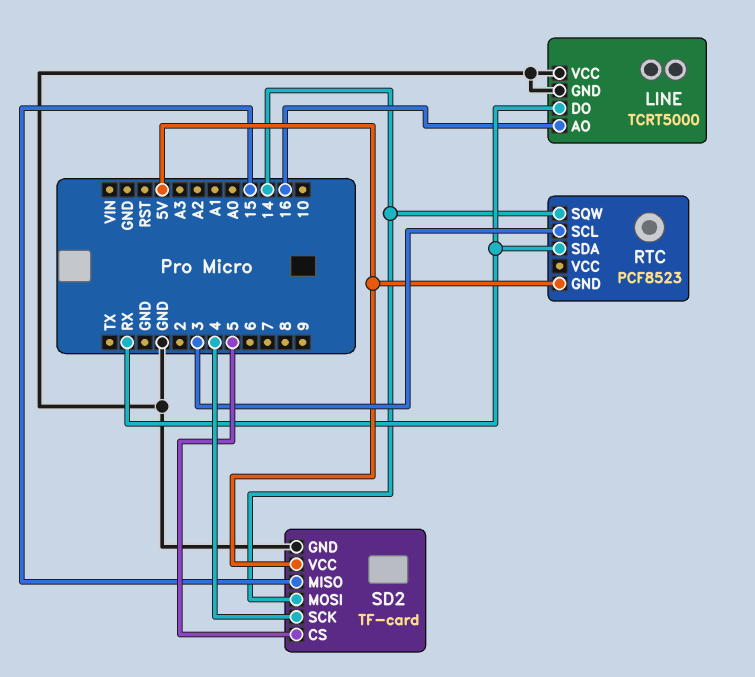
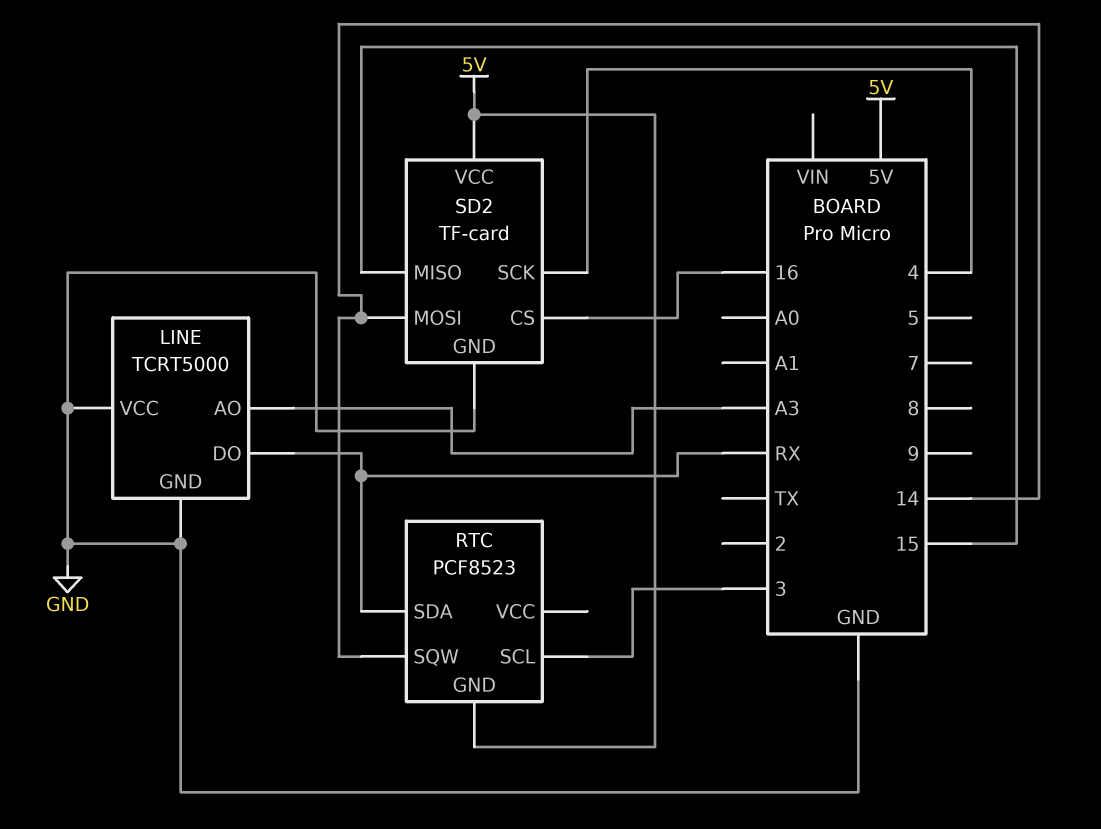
LINE pin AO: 16 -> A3
SD2 pin CS: 5 -> 16

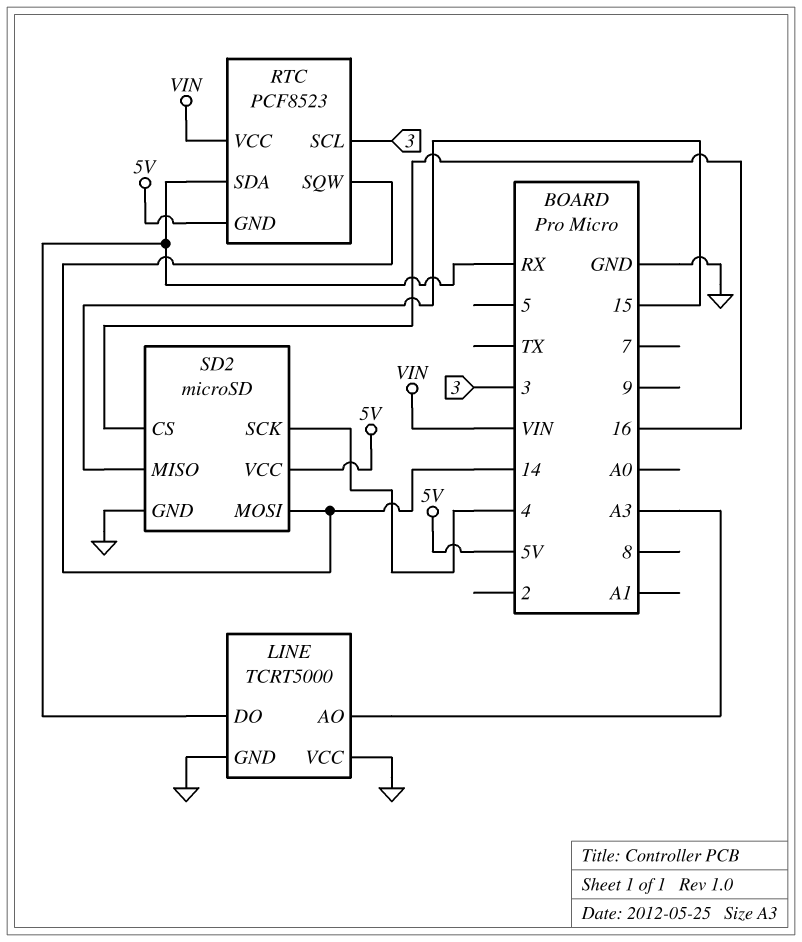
RTC pin VCC: none -> VIN
SD2: TF-card -> microSD

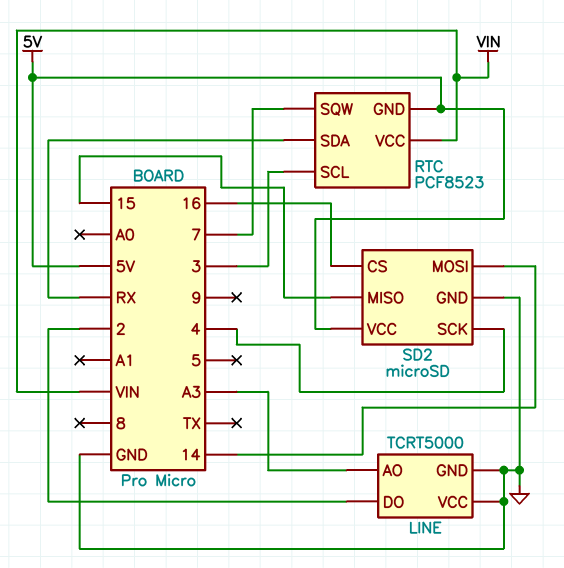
LINE pin DO: RX -> 2
RTC pin SQW: 14 -> 7

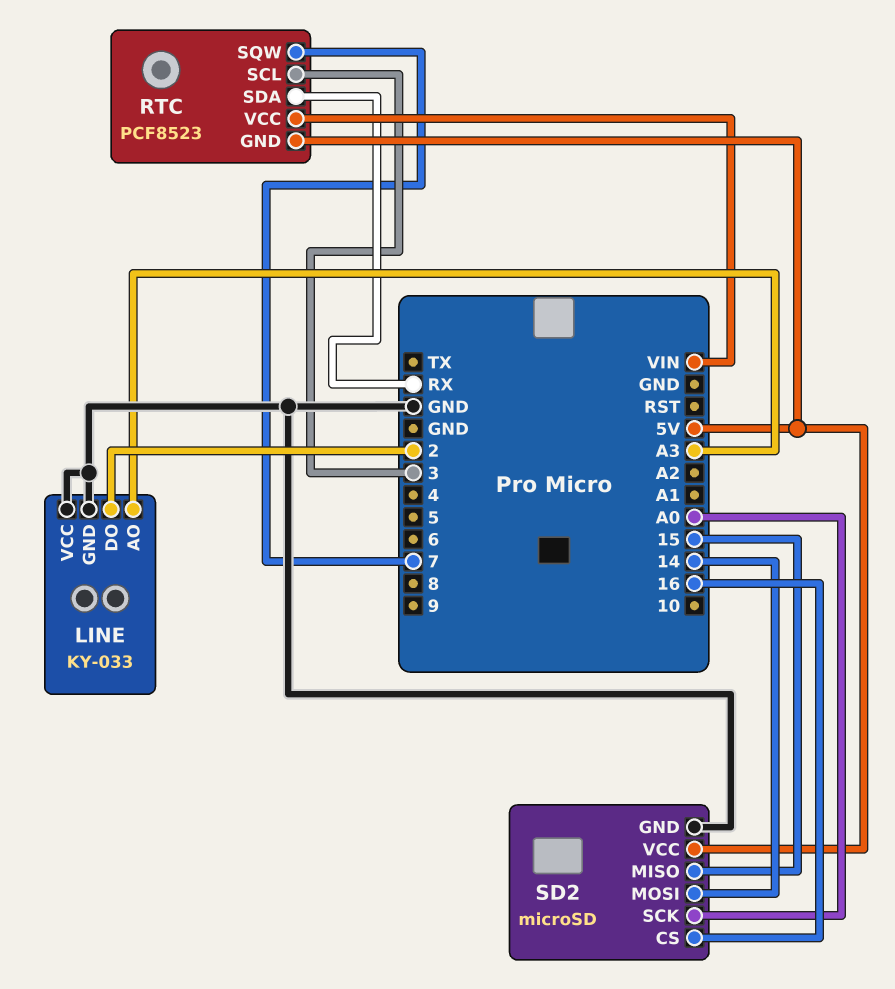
LINE: TCRT5000 -> KY-033
SD2 pin SCK: 4 -> A0

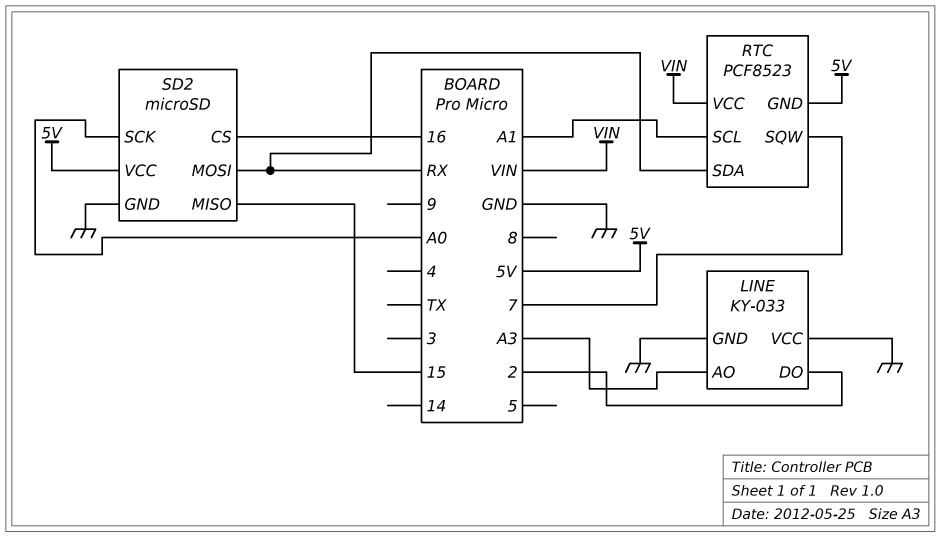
RTC pin SCL: 3 -> A1
SD2 pin MOSI: 14 -> RX

